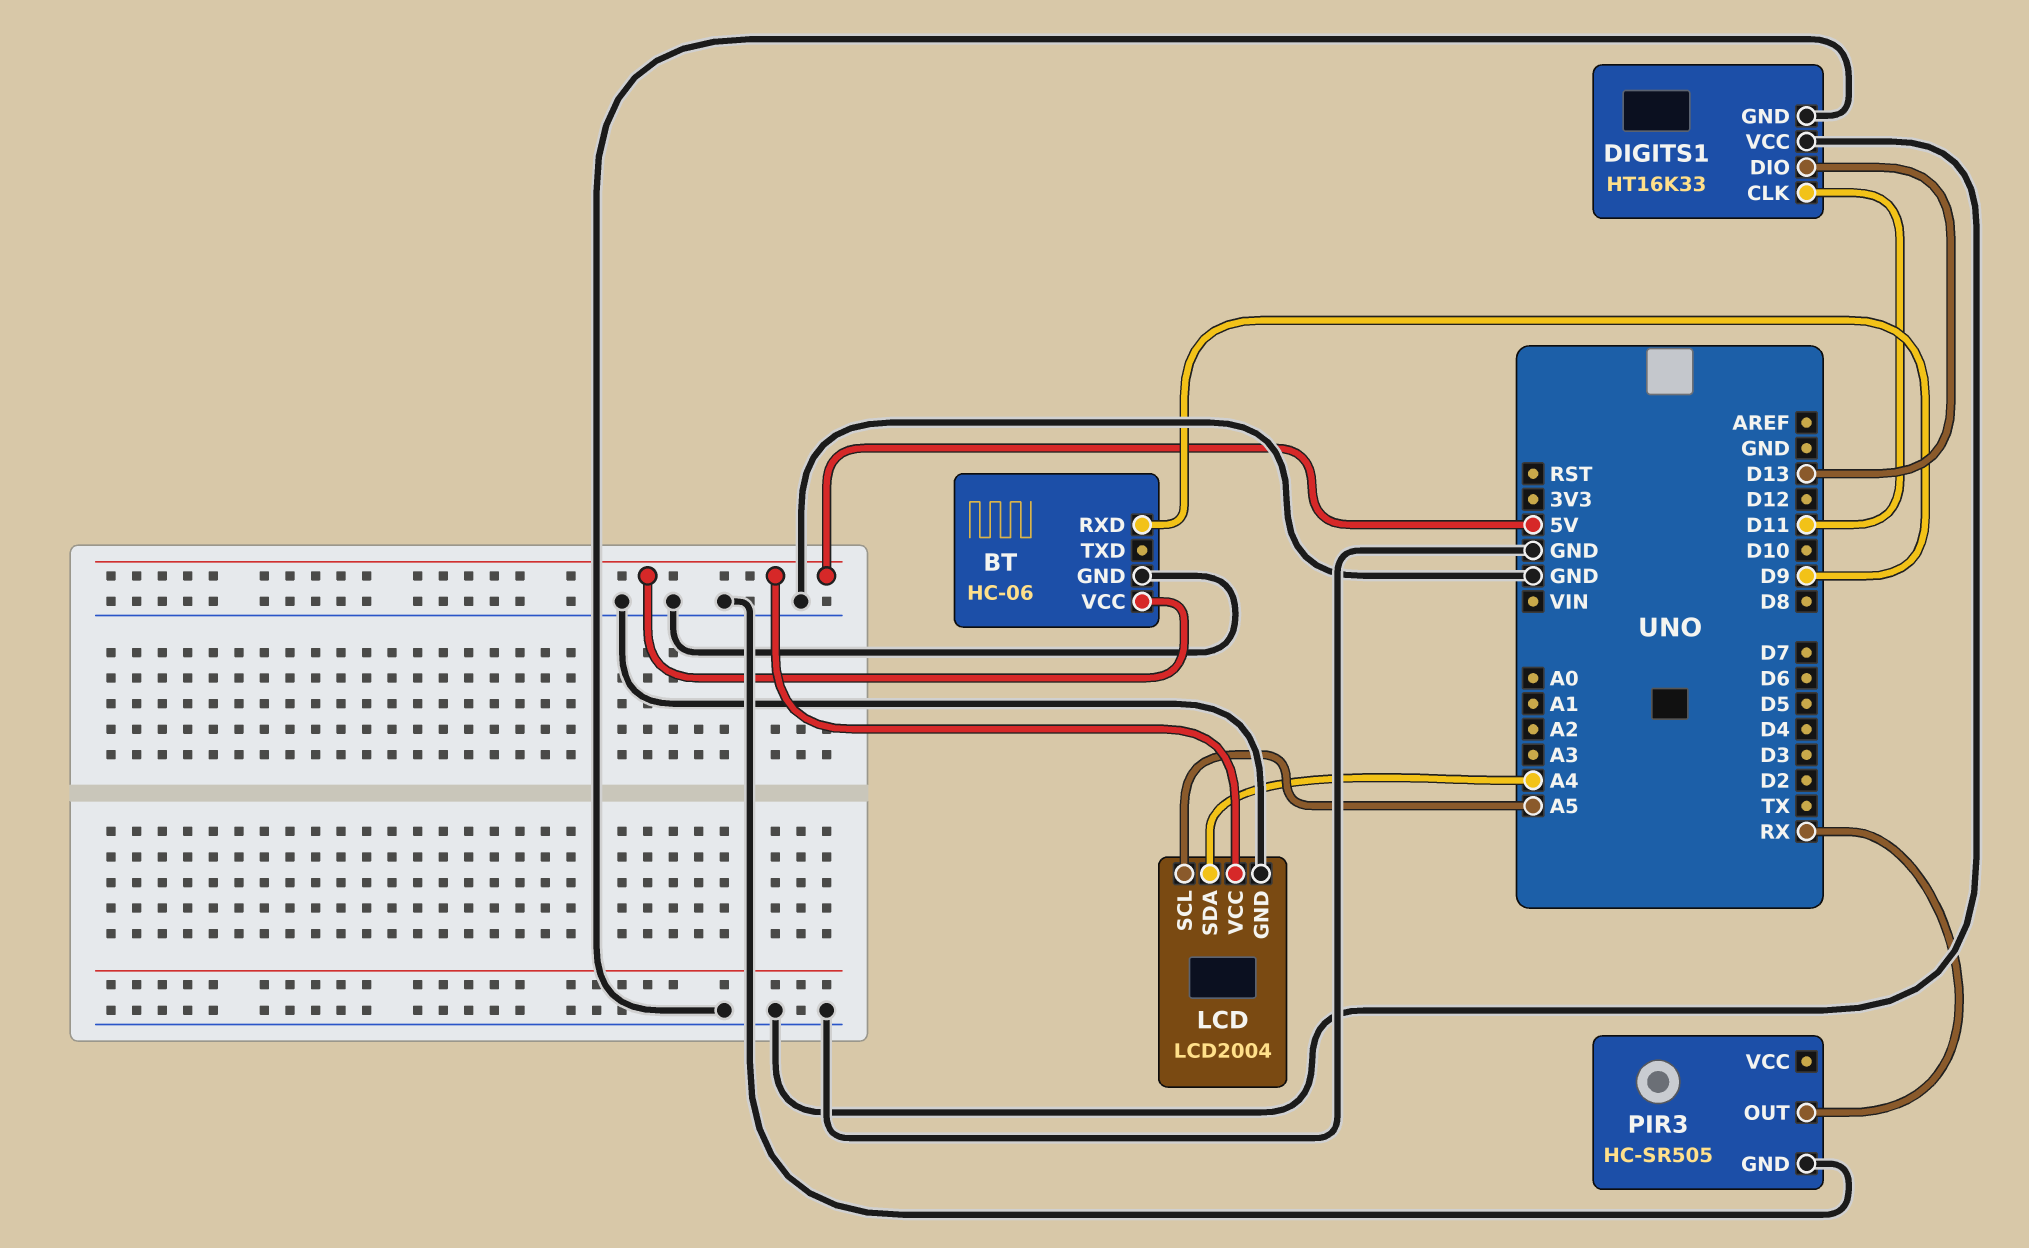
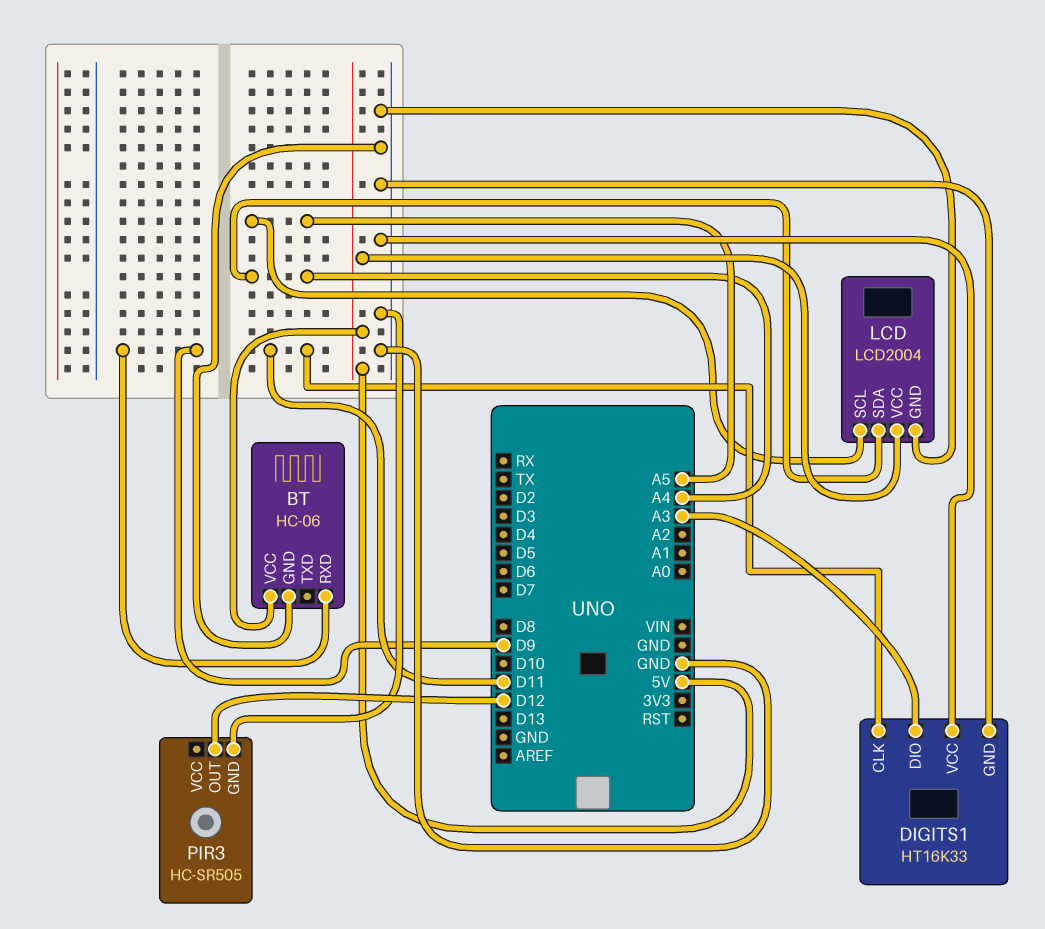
DIGITS1 pin DIO: D13 -> A3
PIR3 pin OUT: RX -> D12

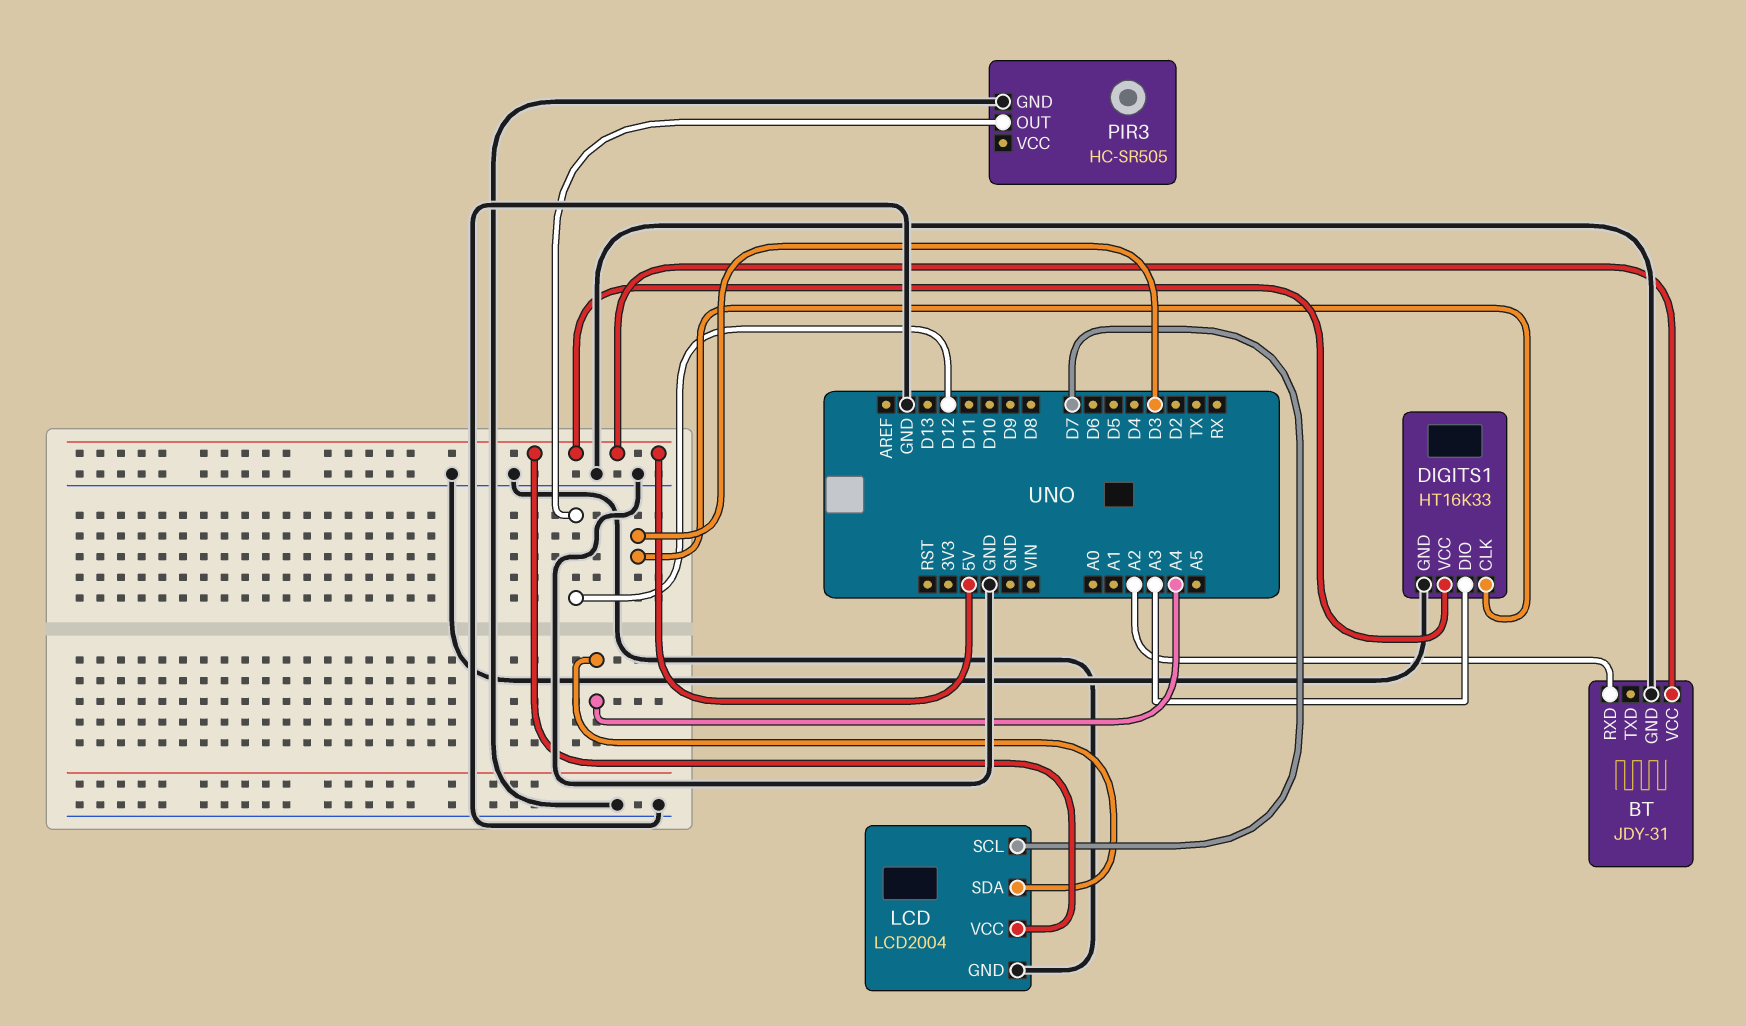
BT: HC-06 -> JDY-31
BT pin RXD: D9 -> A2
DIGITS1 pin CLK: D11 -> D3
DIGITS1 pin VCC: GND -> 5V
LCD pin SCL: A5 -> D7

